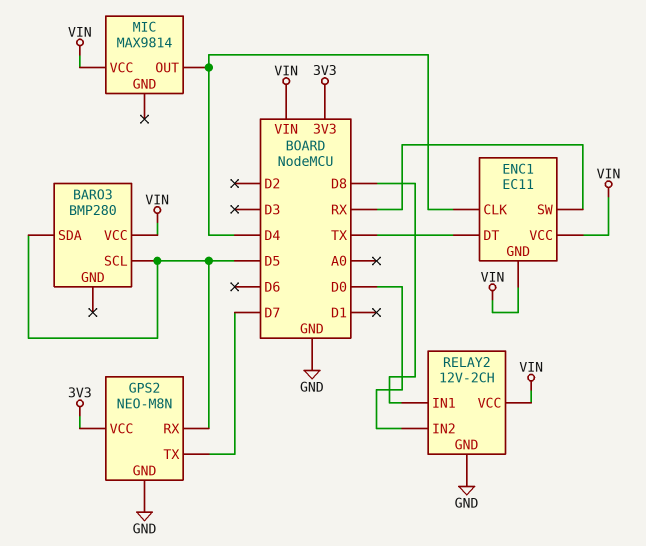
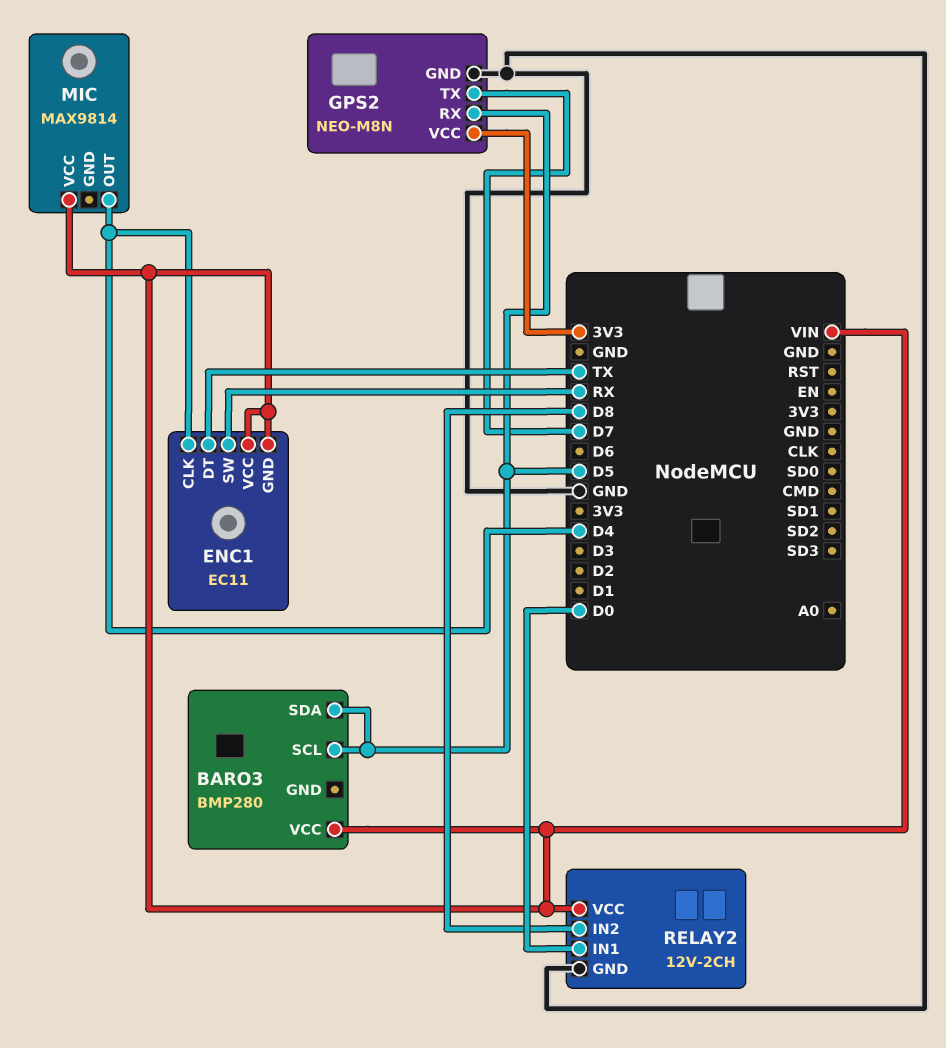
RELAY2 pin IN1: D8 -> D0
RELAY2 pin IN2: D0 -> D8

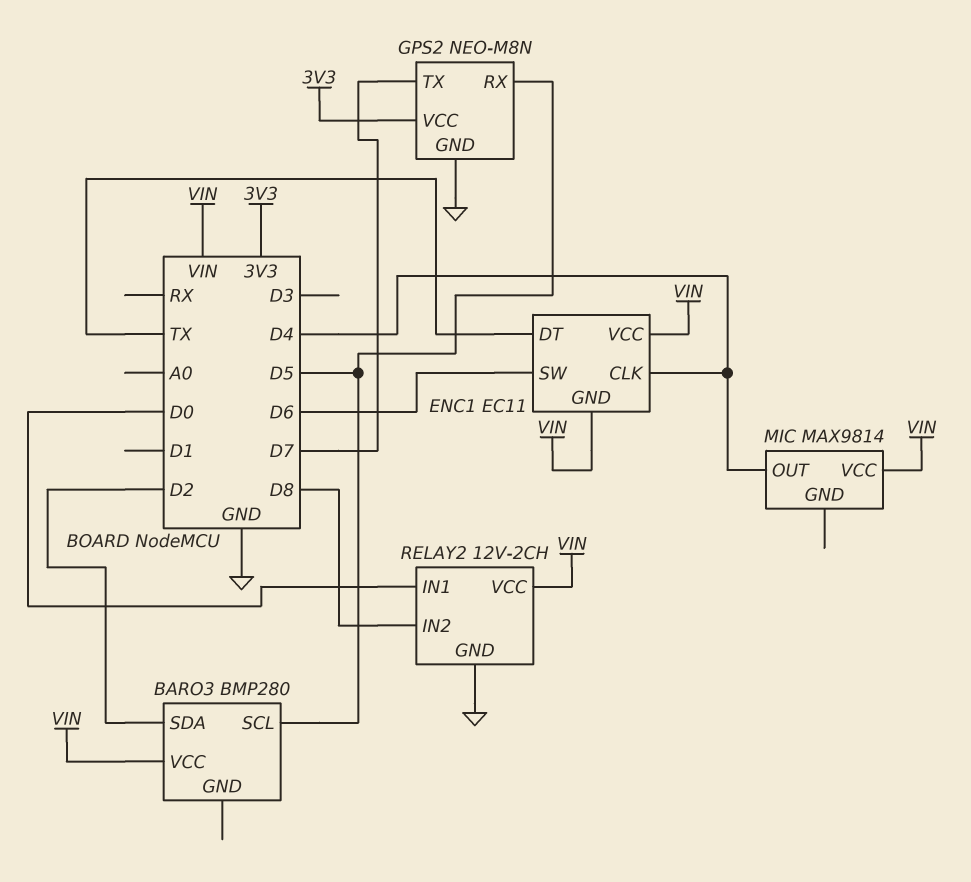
BARO3 pin SDA: D5 -> D2
ENC1 pin SW: RX -> D6

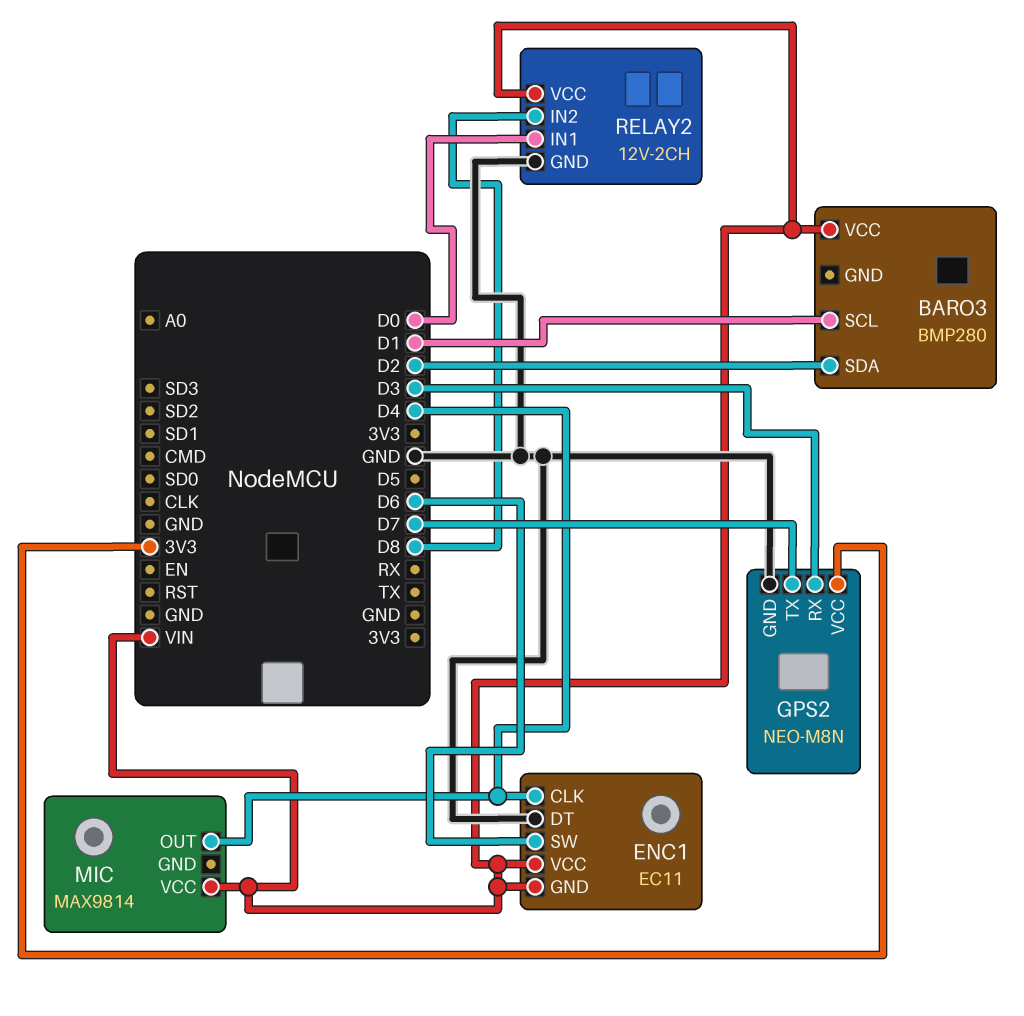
BARO3 pin SCL: D5 -> D1
ENC1 pin DT: TX -> GND
GPS2 pin RX: D5 -> D3

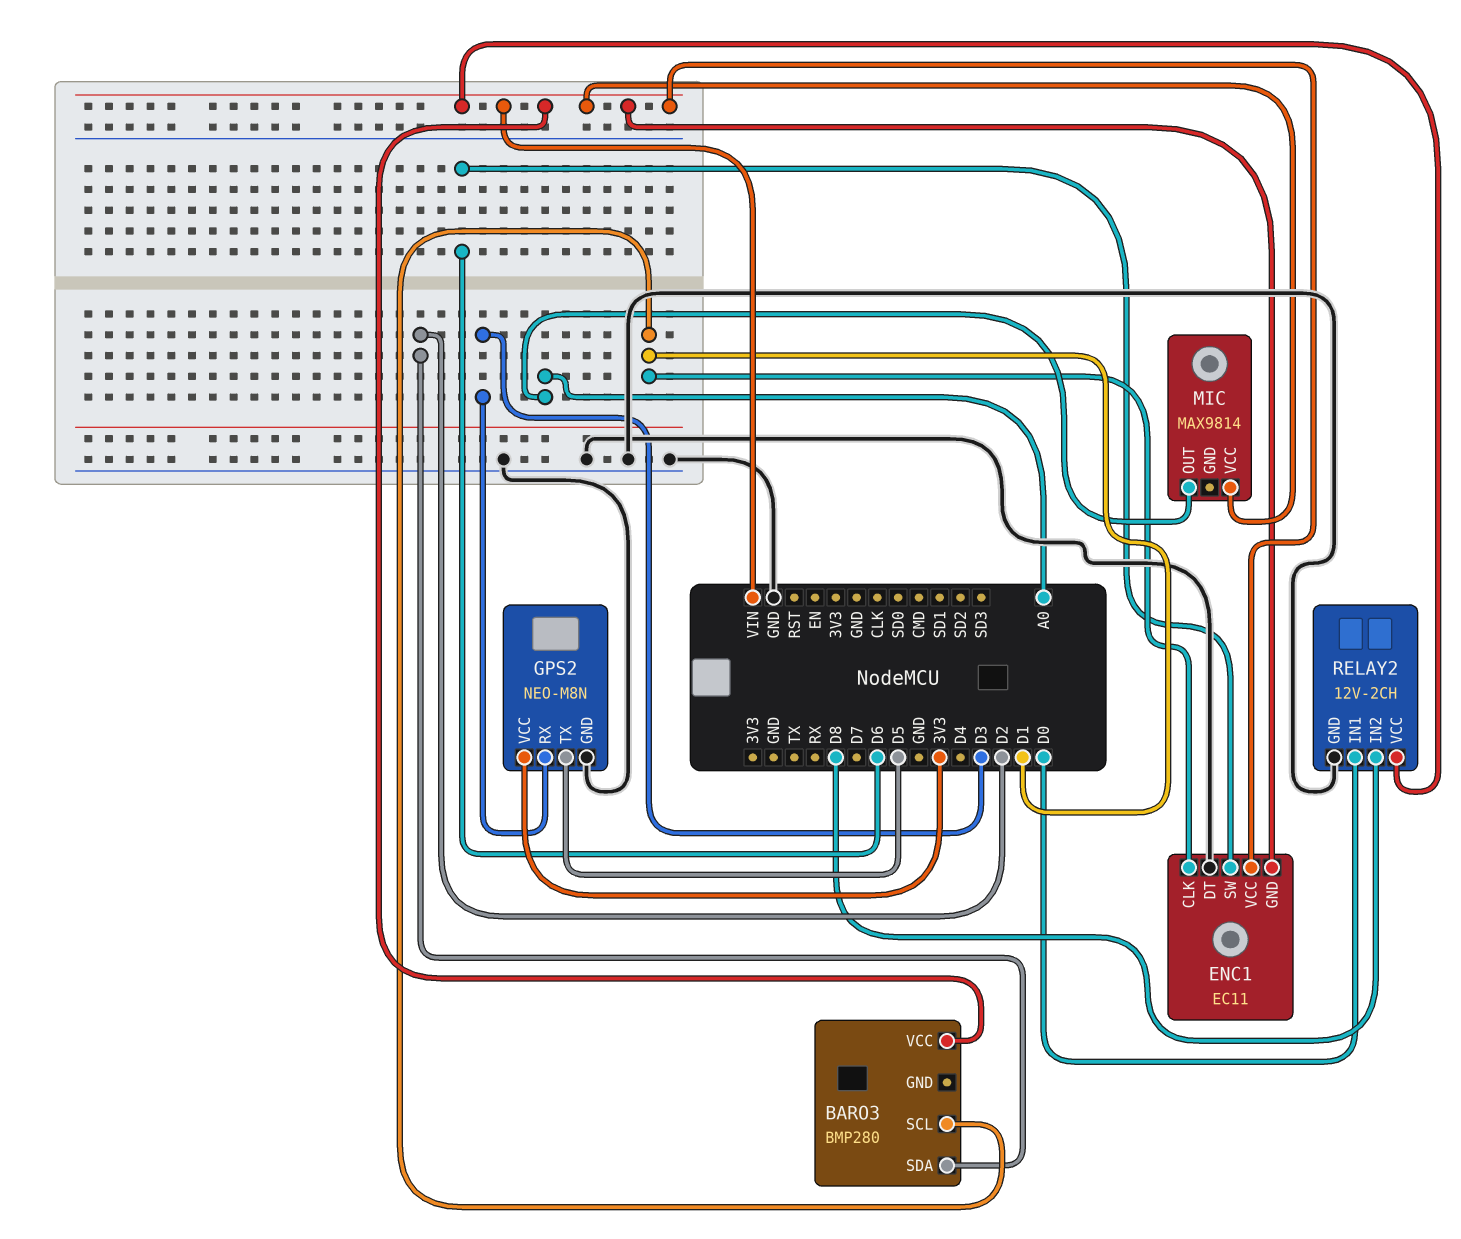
ENC1 pin CLK: D4 -> D1
GPS2 pin TX: D7 -> D5
MIC pin OUT: D4 -> A0

